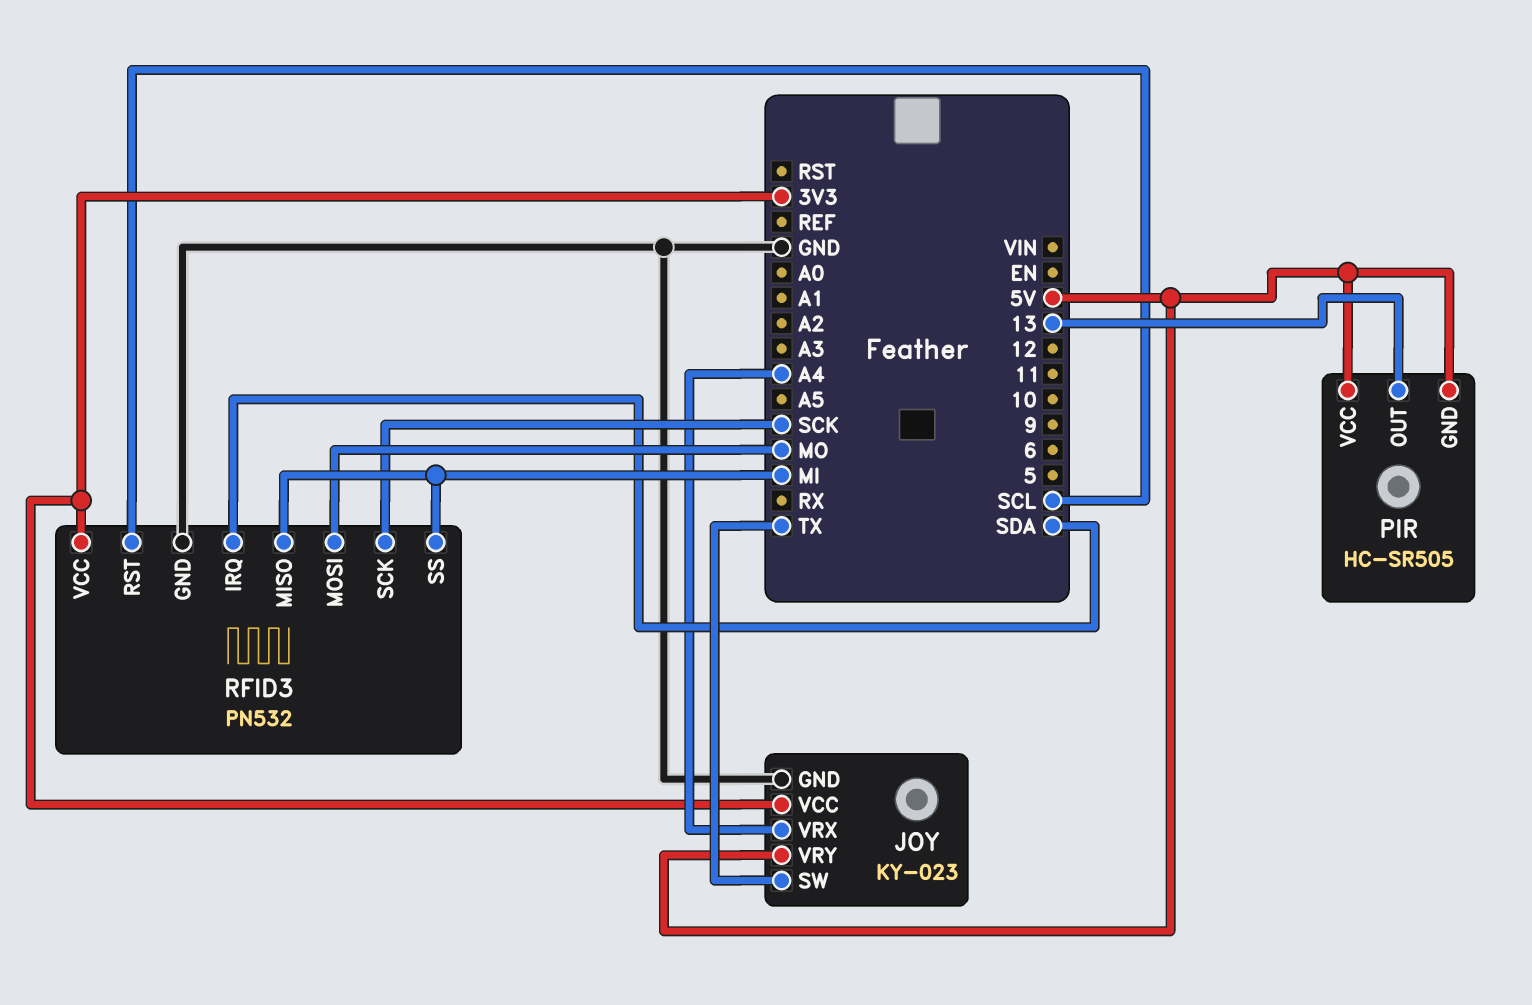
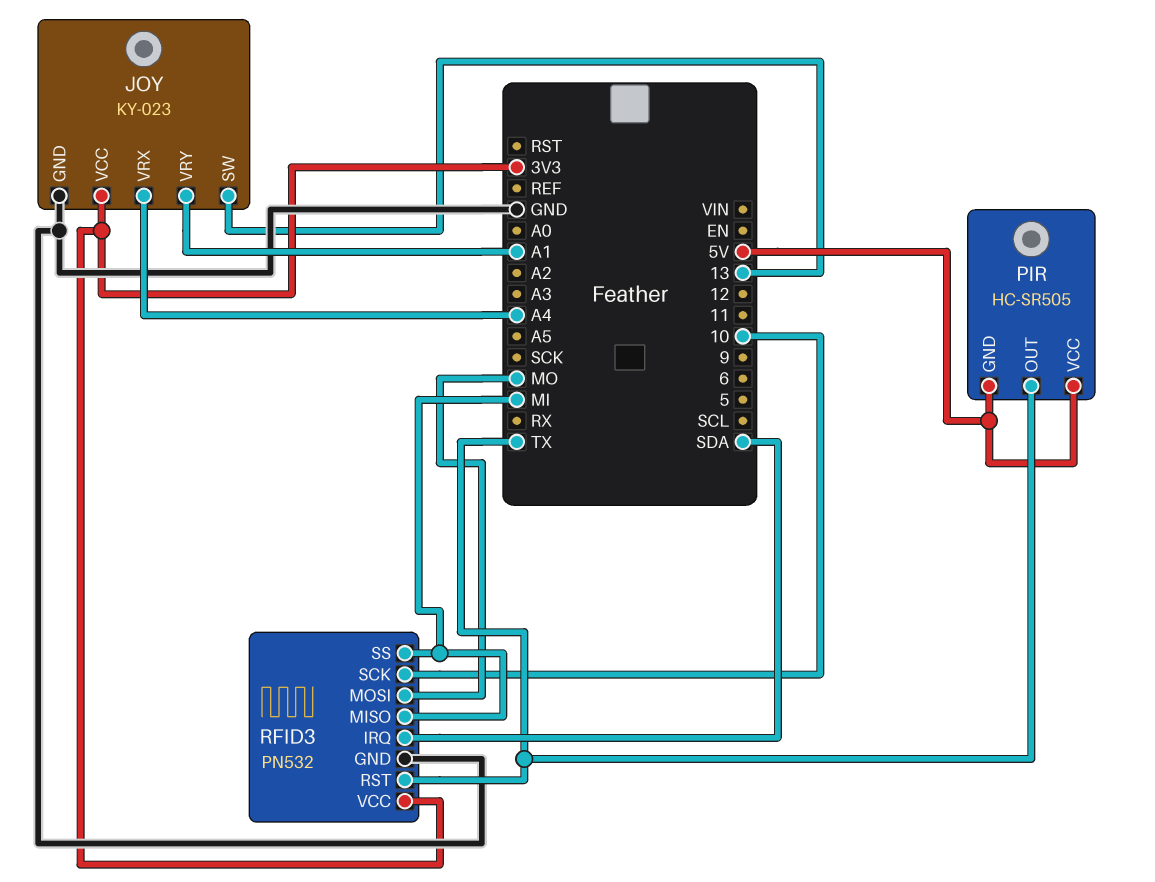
JOY pin SW: TX -> 13
JOY pin VRY: 5V -> A1
PIR pin OUT: 13 -> TX
RFID3 pin RST: SCL -> TX
RFID3 pin SCK: SCK -> 10

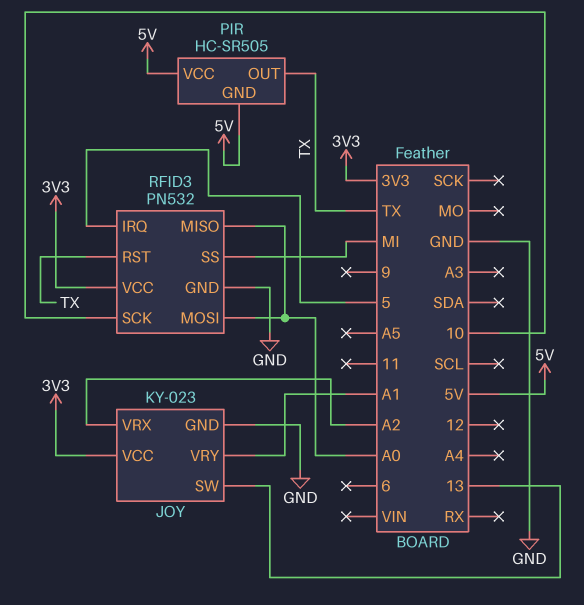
JOY pin VRX: A4 -> A2
RFID3 pin IRQ: SDA -> 5
RFID3 pin MISO: MI -> A0
RFID3 pin MOSI: MO -> A0

